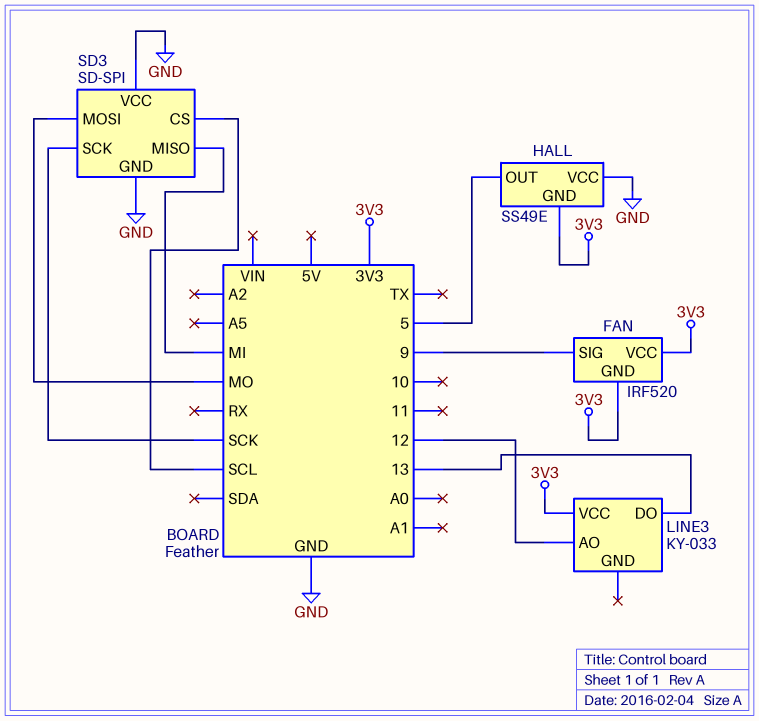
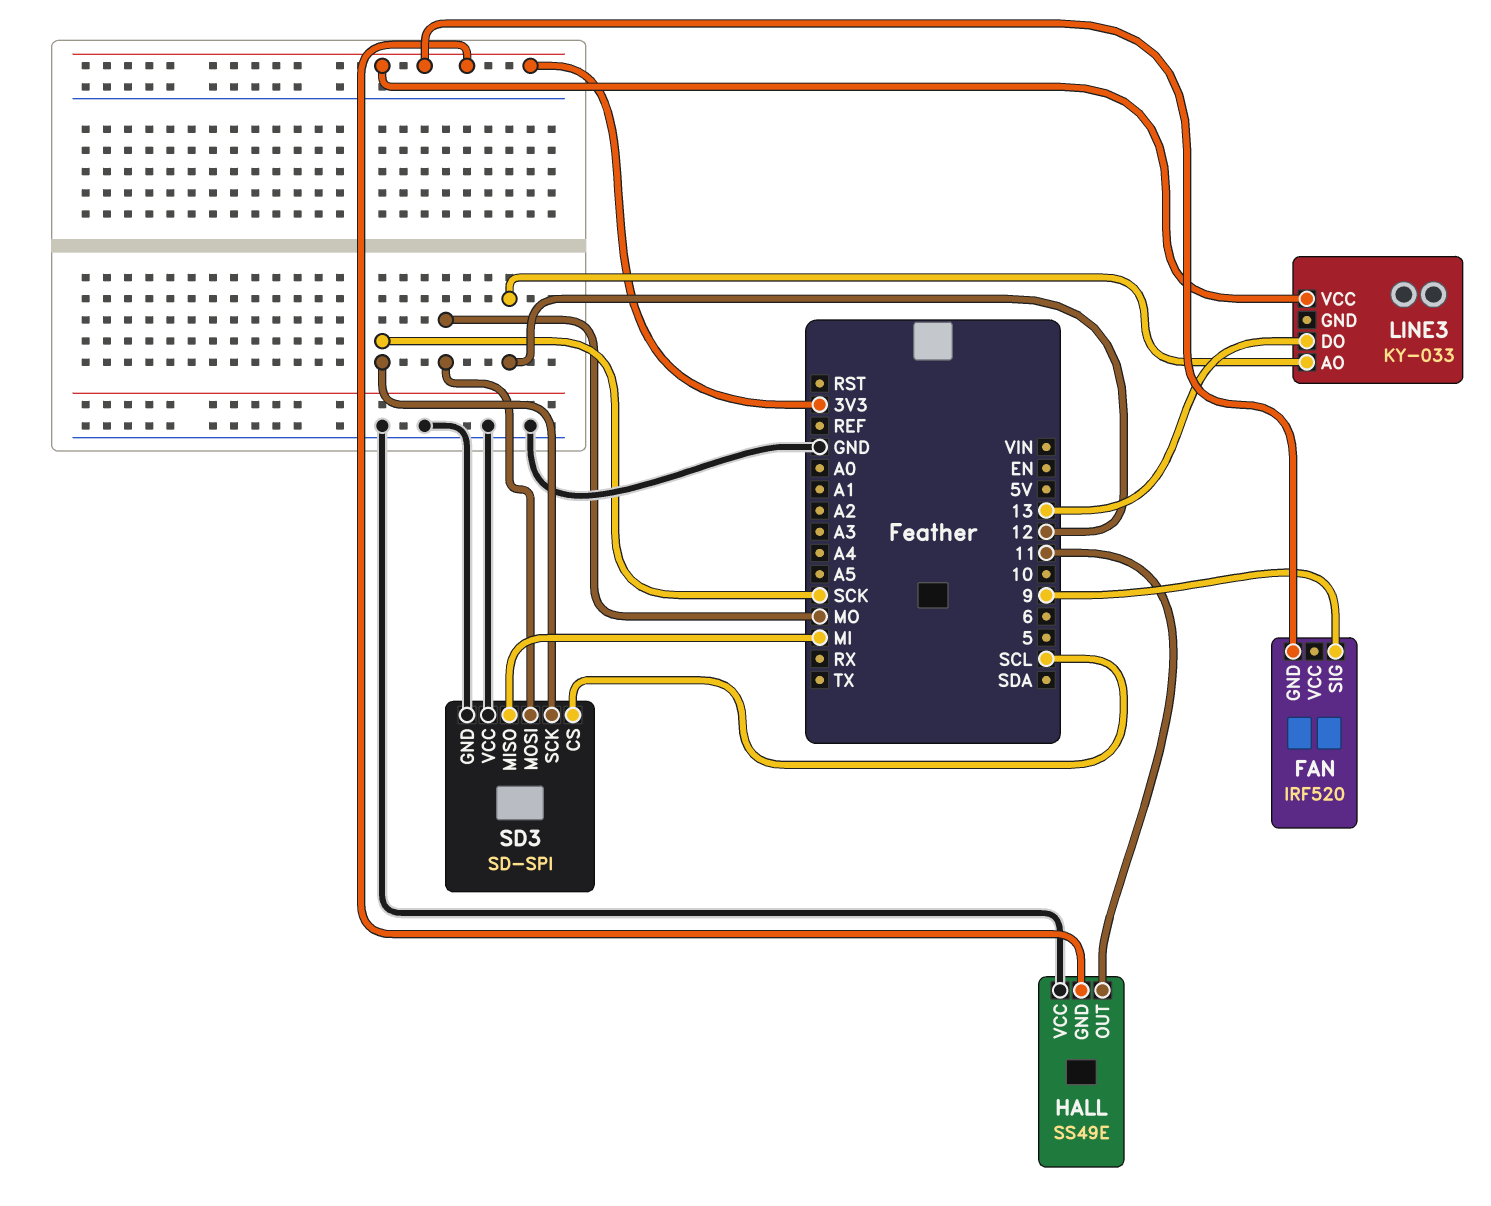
FAN pin VCC: 3V3 -> none
HALL pin OUT: 5 -> 11

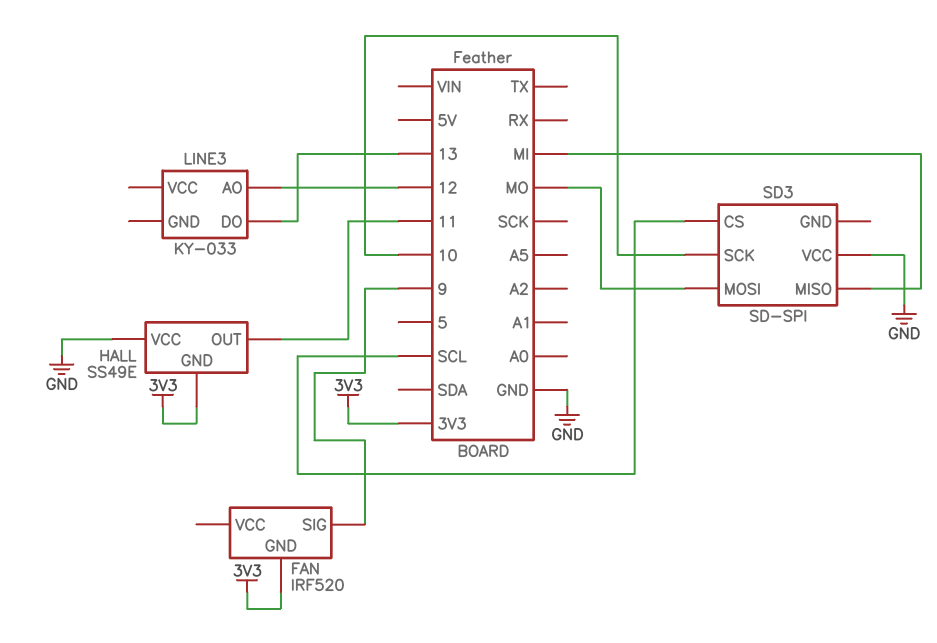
LINE3 pin VCC: 3V3 -> none
SD3 pin GND: GND -> none
SD3 pin SCK: SCK -> 10

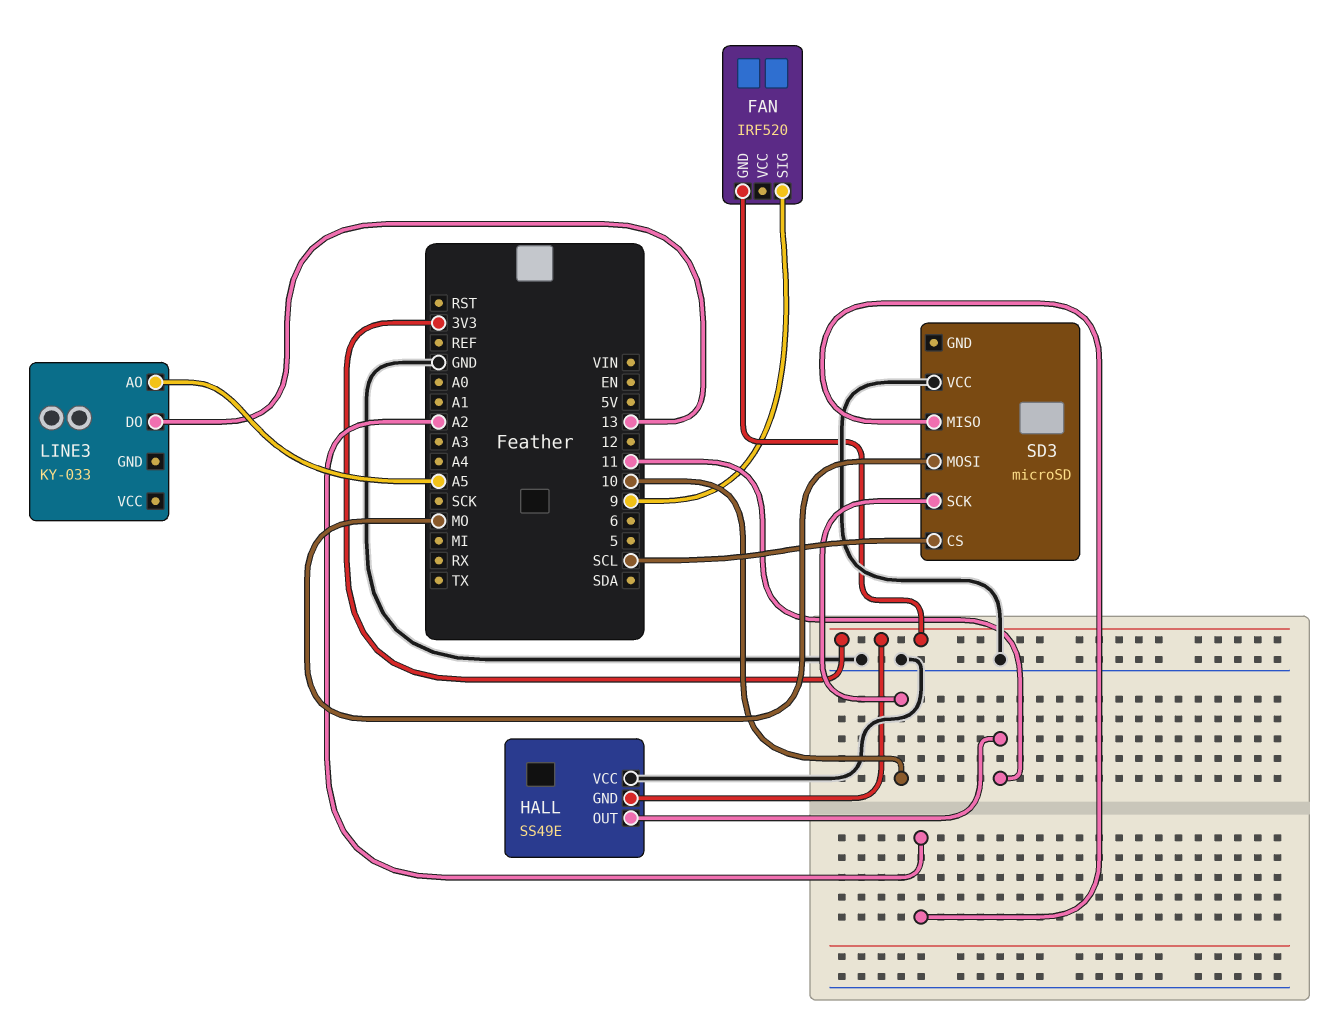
LINE3 pin AO: 12 -> A5
SD3: SD-SPI -> microSD
SD3 pin MISO: MI -> A2

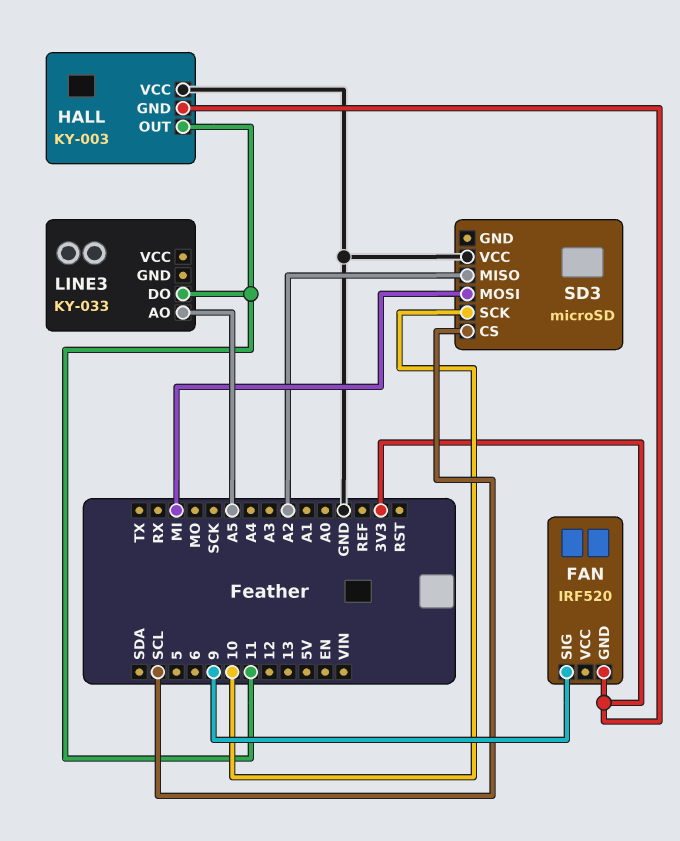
HALL: SS49E -> KY-003
LINE3 pin DO: 13 -> 11
SD3 pin MOSI: MO -> MI

